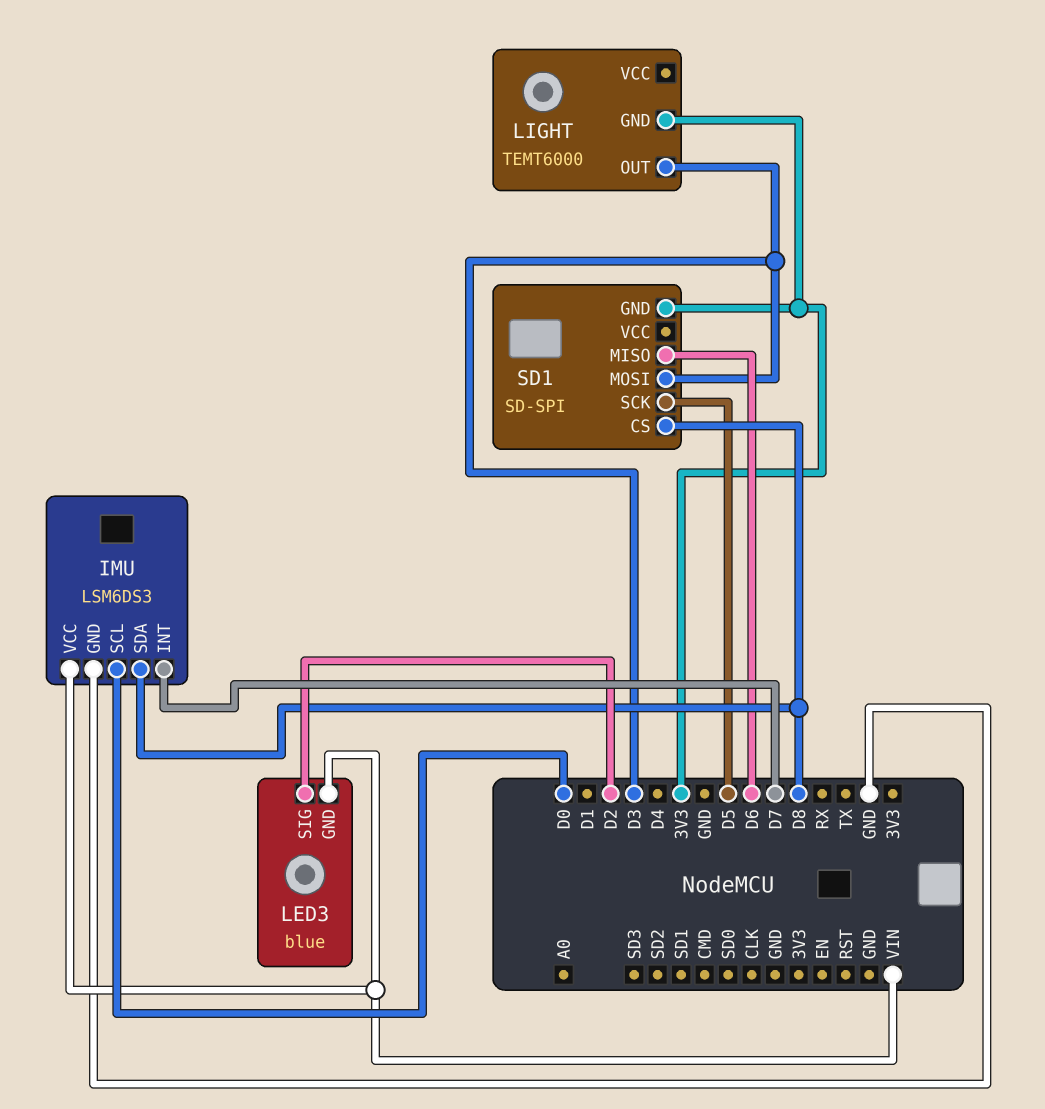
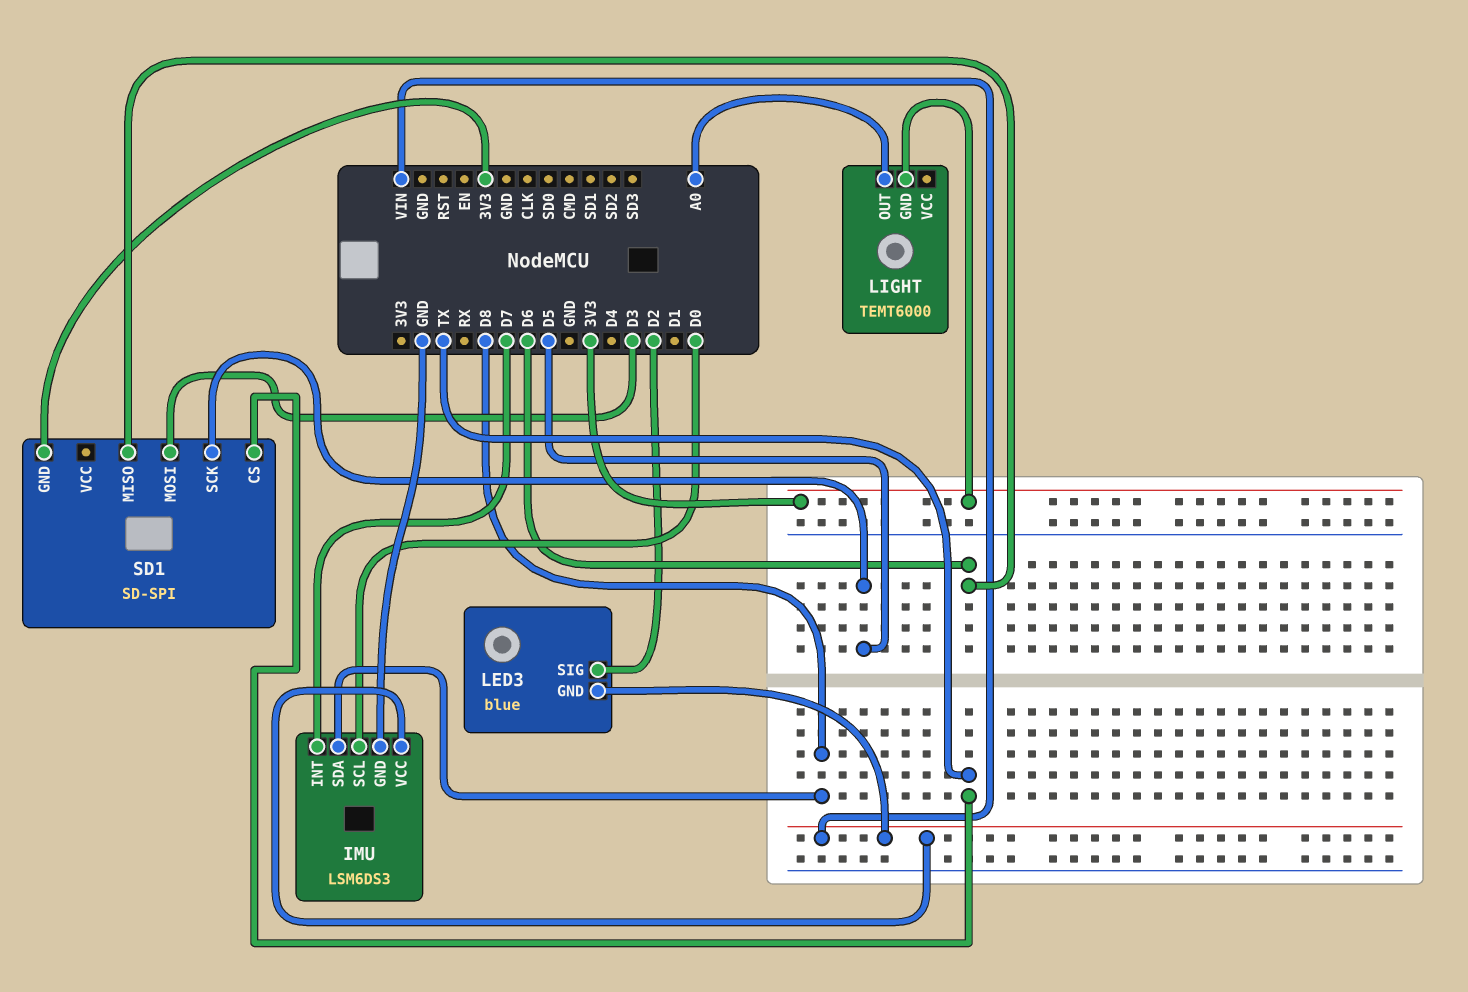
LIGHT pin OUT: D3 -> A0
SD1 pin CS: D8 -> TX

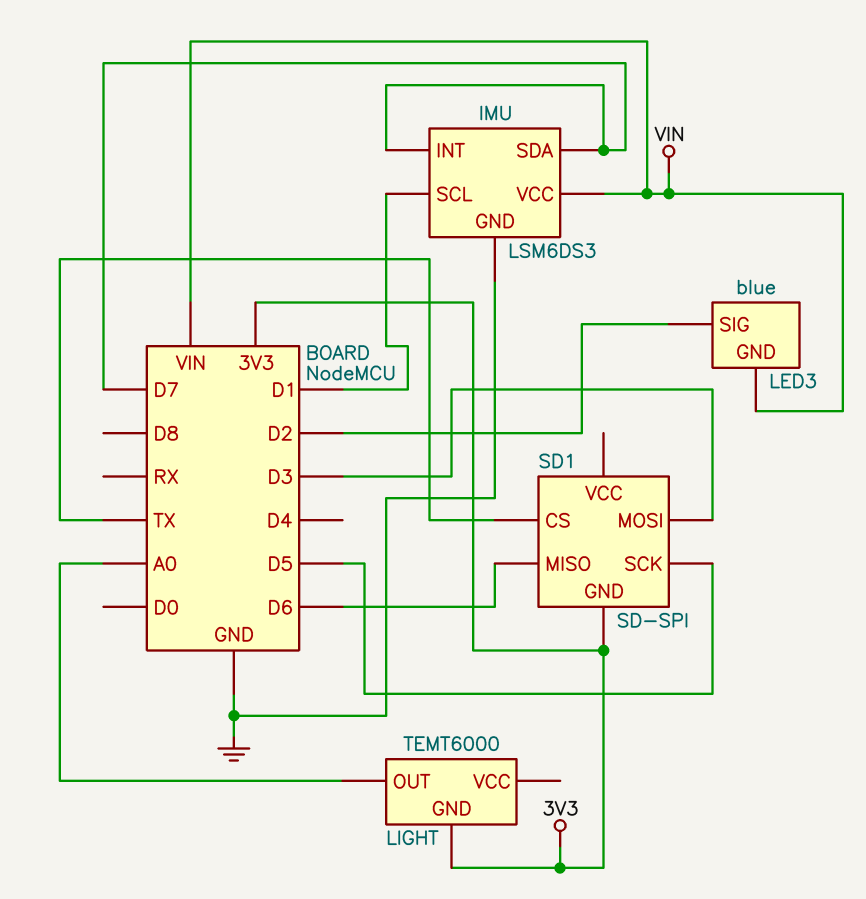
IMU pin SCL: D0 -> D1
IMU pin SDA: D8 -> D7

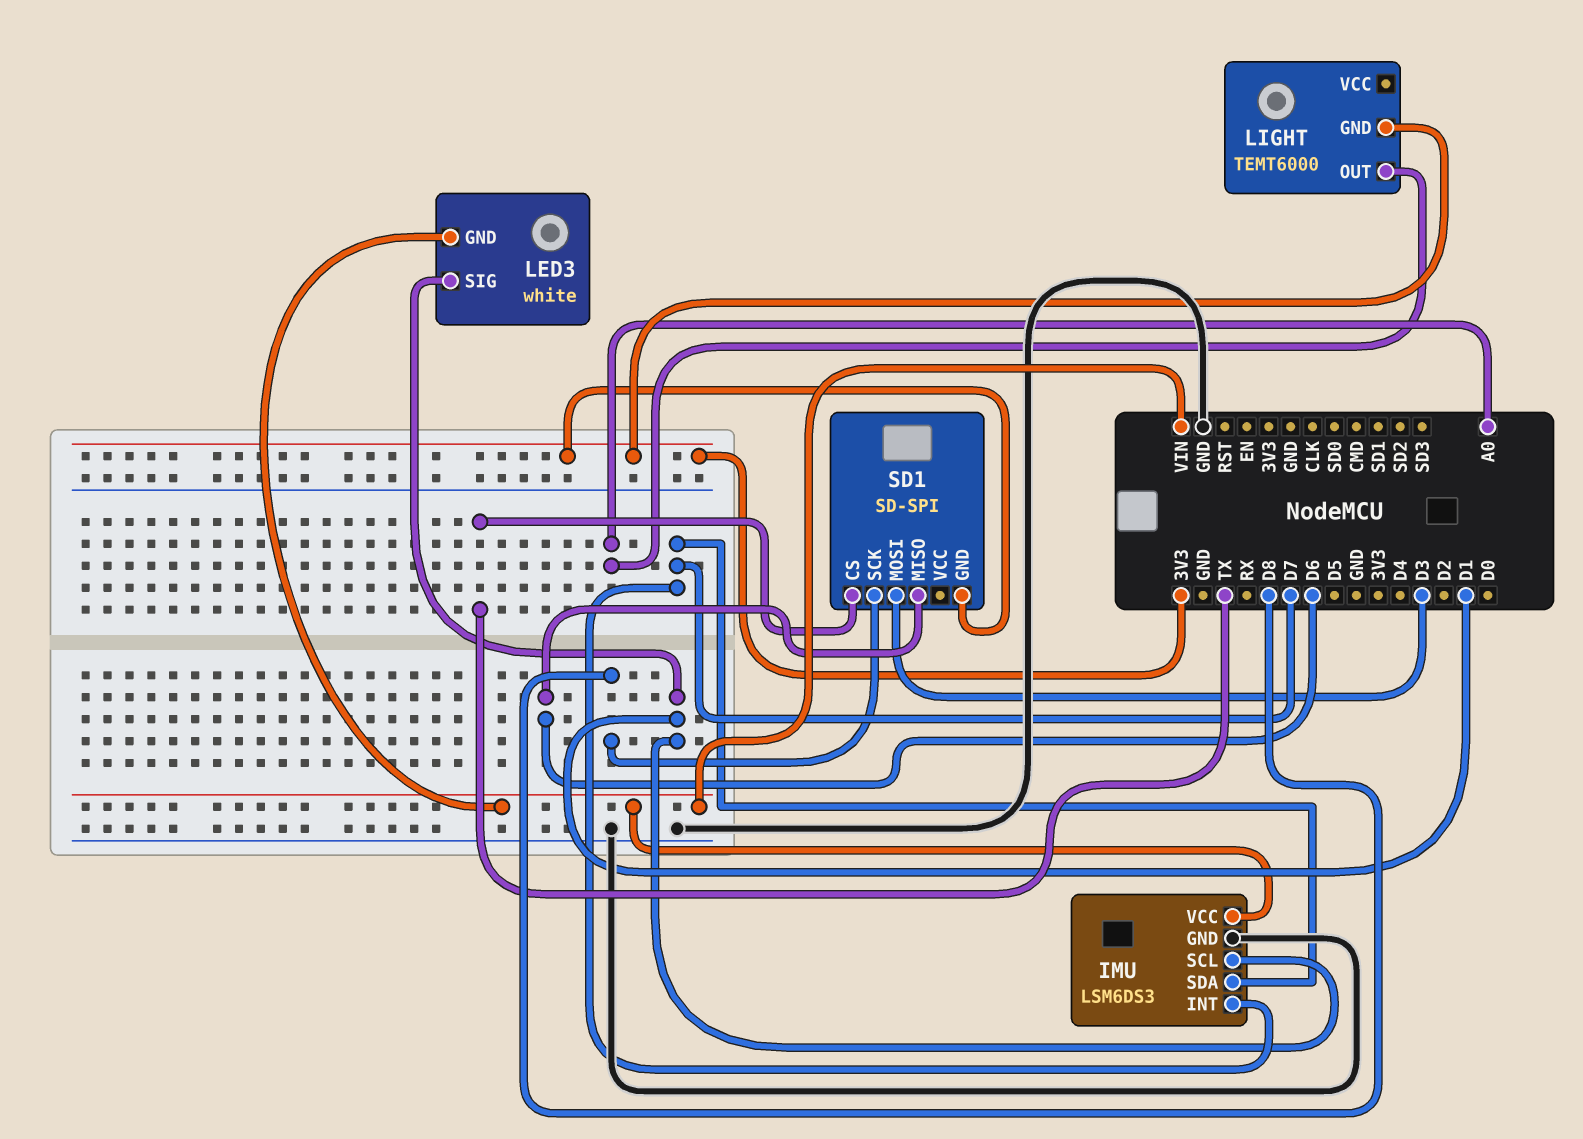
LED3: blue -> white
LED3 pin SIG: D2 -> D1
SD1 pin SCK: D5 -> D8

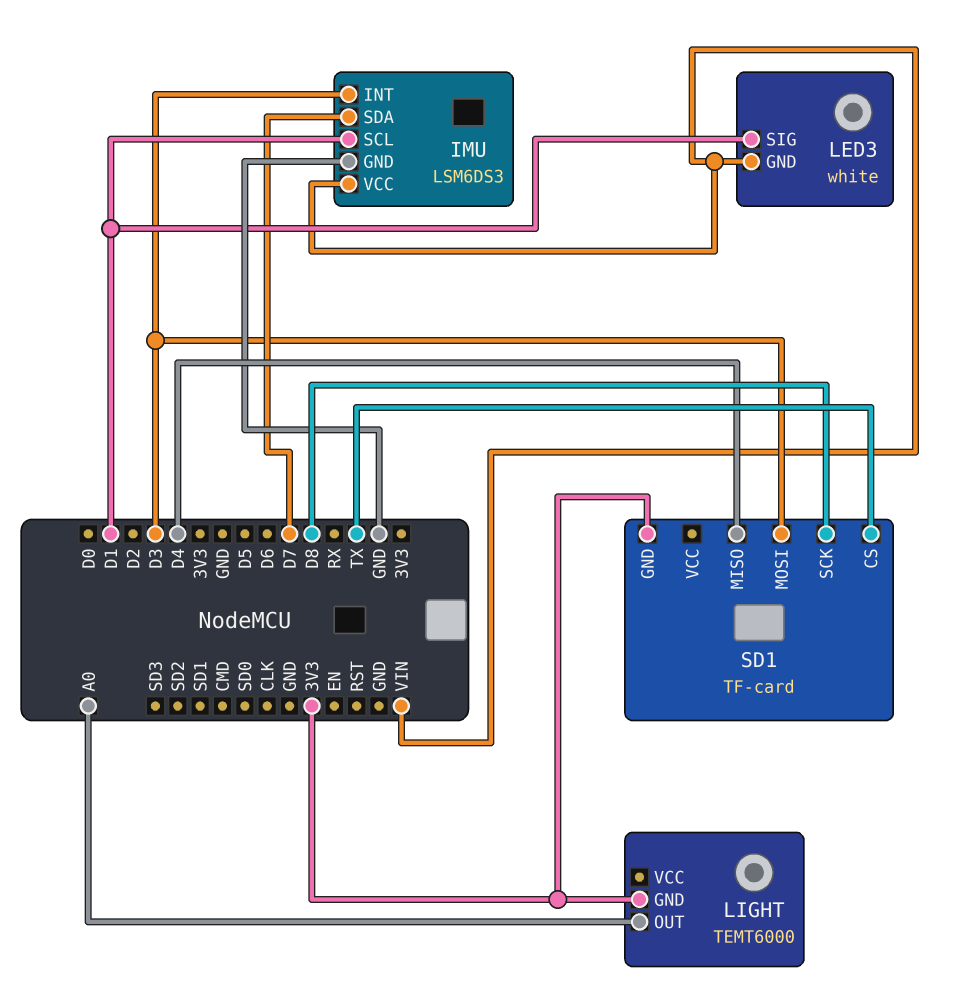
IMU pin INT: D7 -> D3
SD1: SD-SPI -> TF-card
SD1 pin MISO: D6 -> D4

